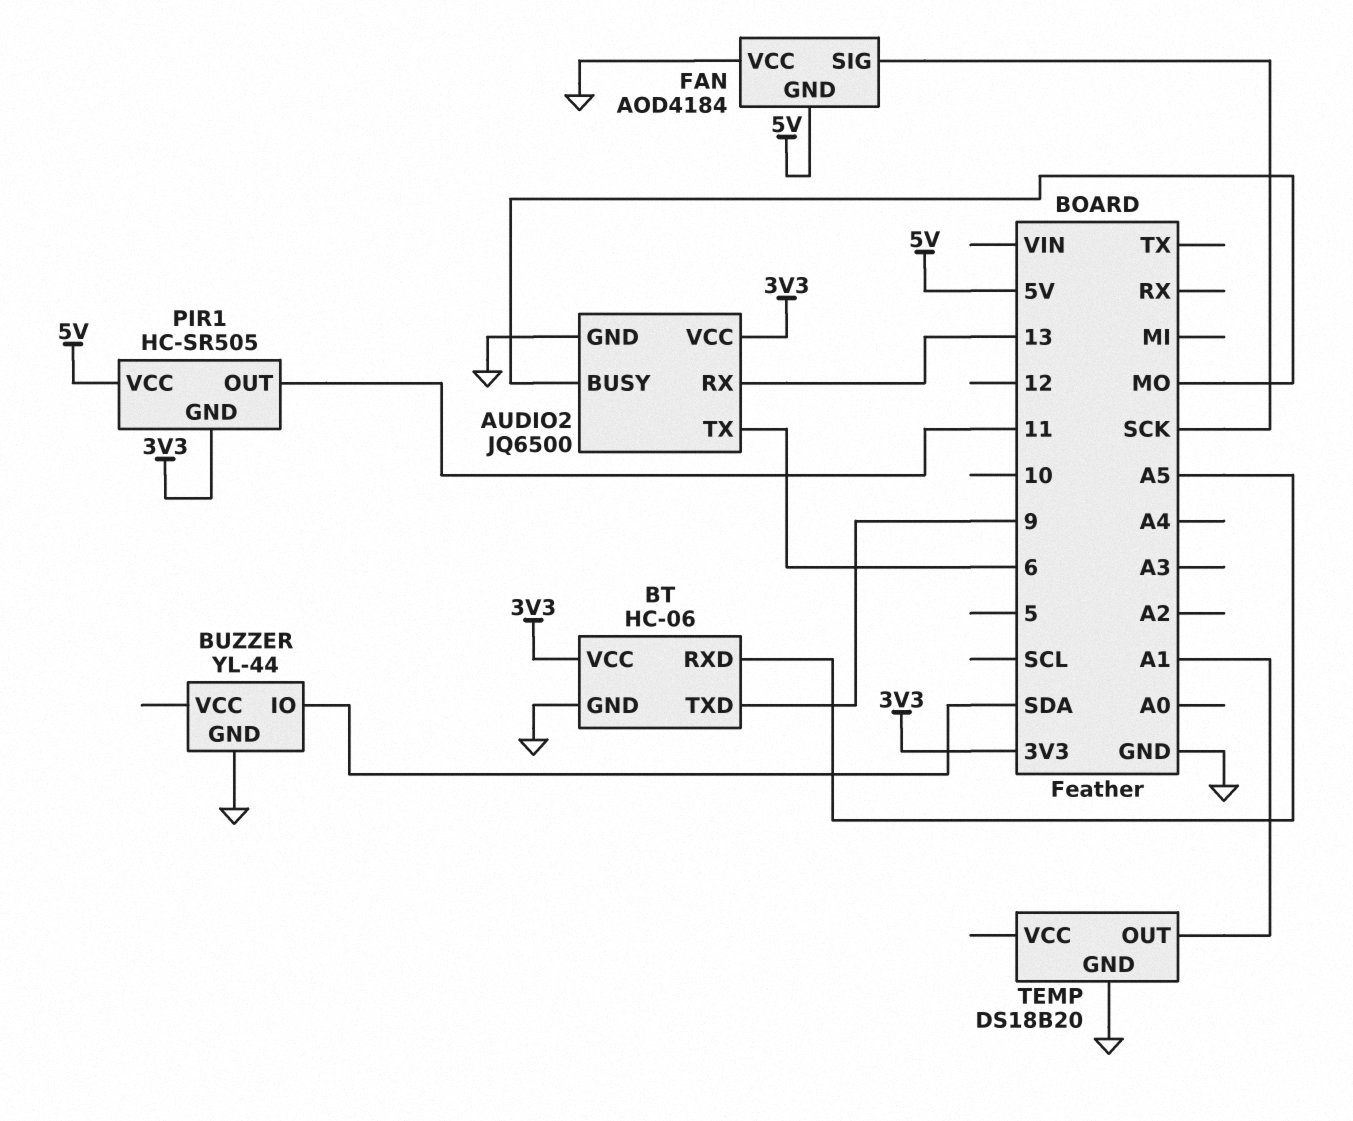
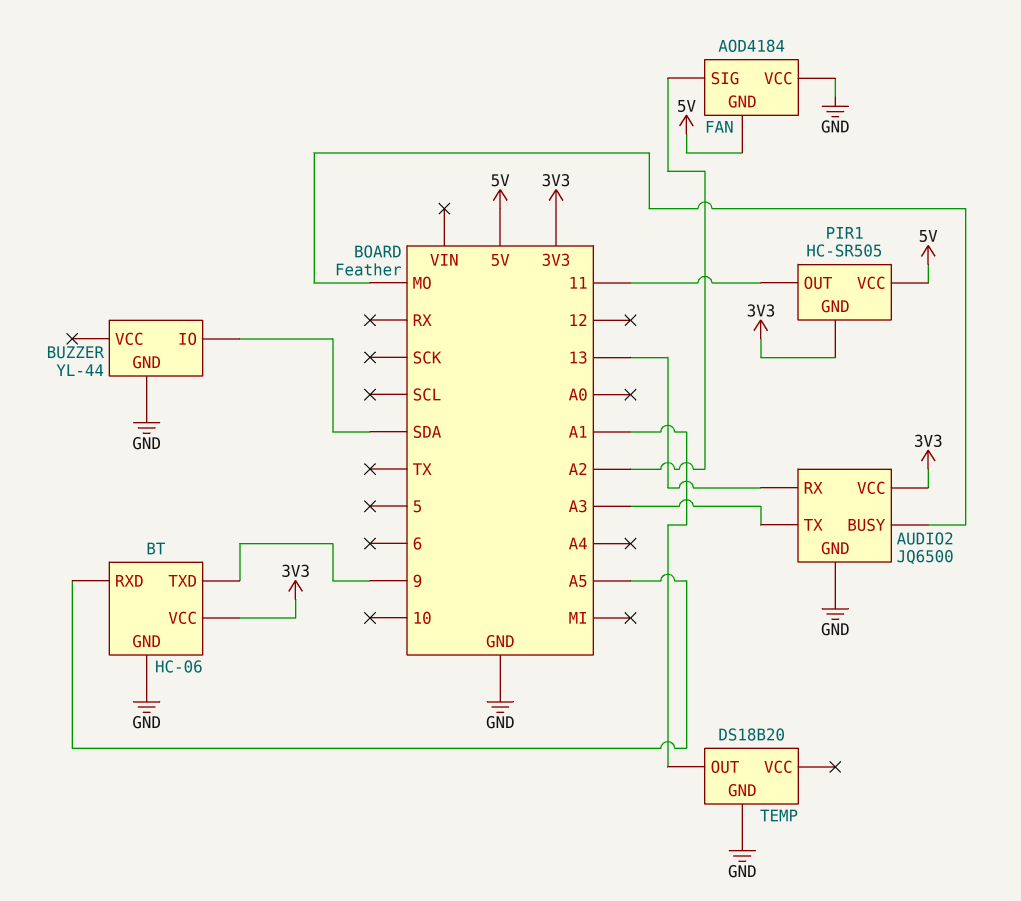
AUDIO2 pin TX: 6 -> A3
FAN pin SIG: SCK -> A2

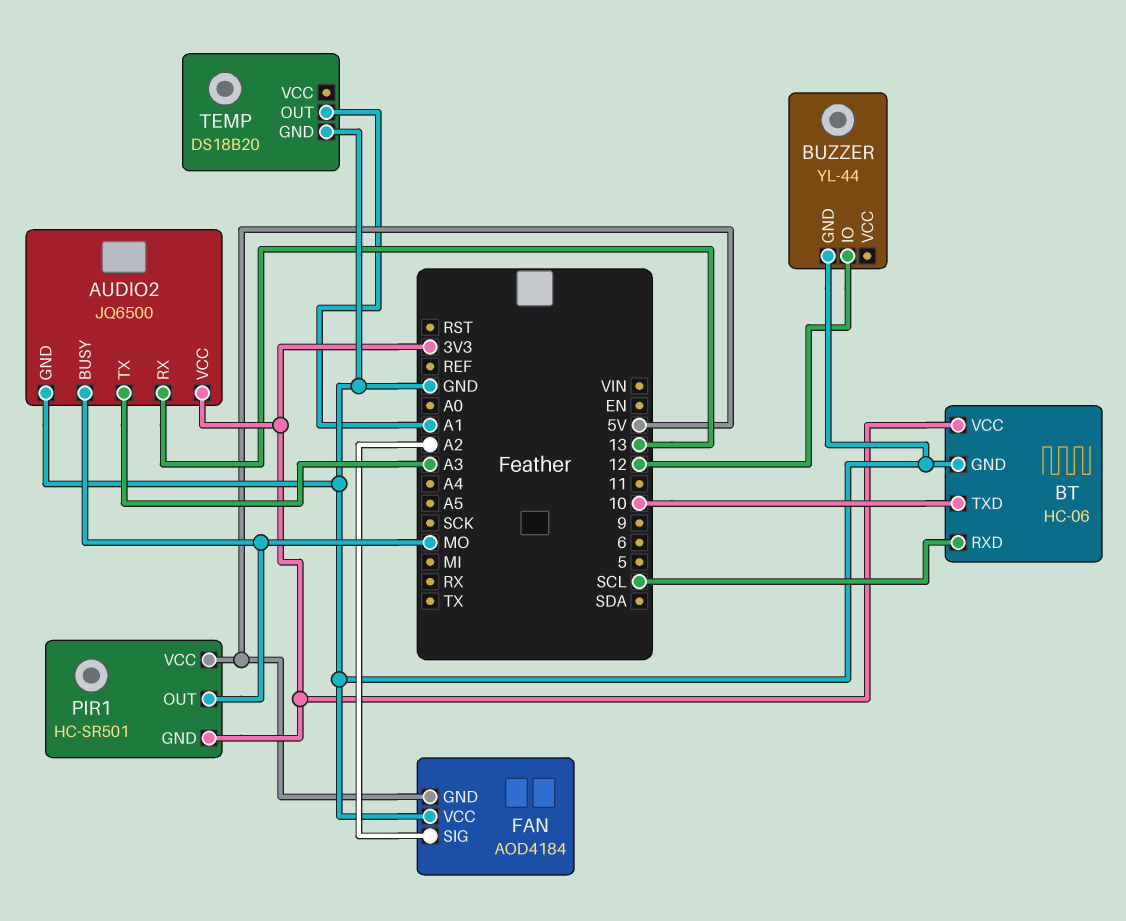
BT pin RXD: A5 -> SCL
BT pin TXD: 9 -> 10
BUZZER pin IO: SDA -> 12
PIR1: HC-SR505 -> HC-SR501
PIR1 pin OUT: 11 -> MO

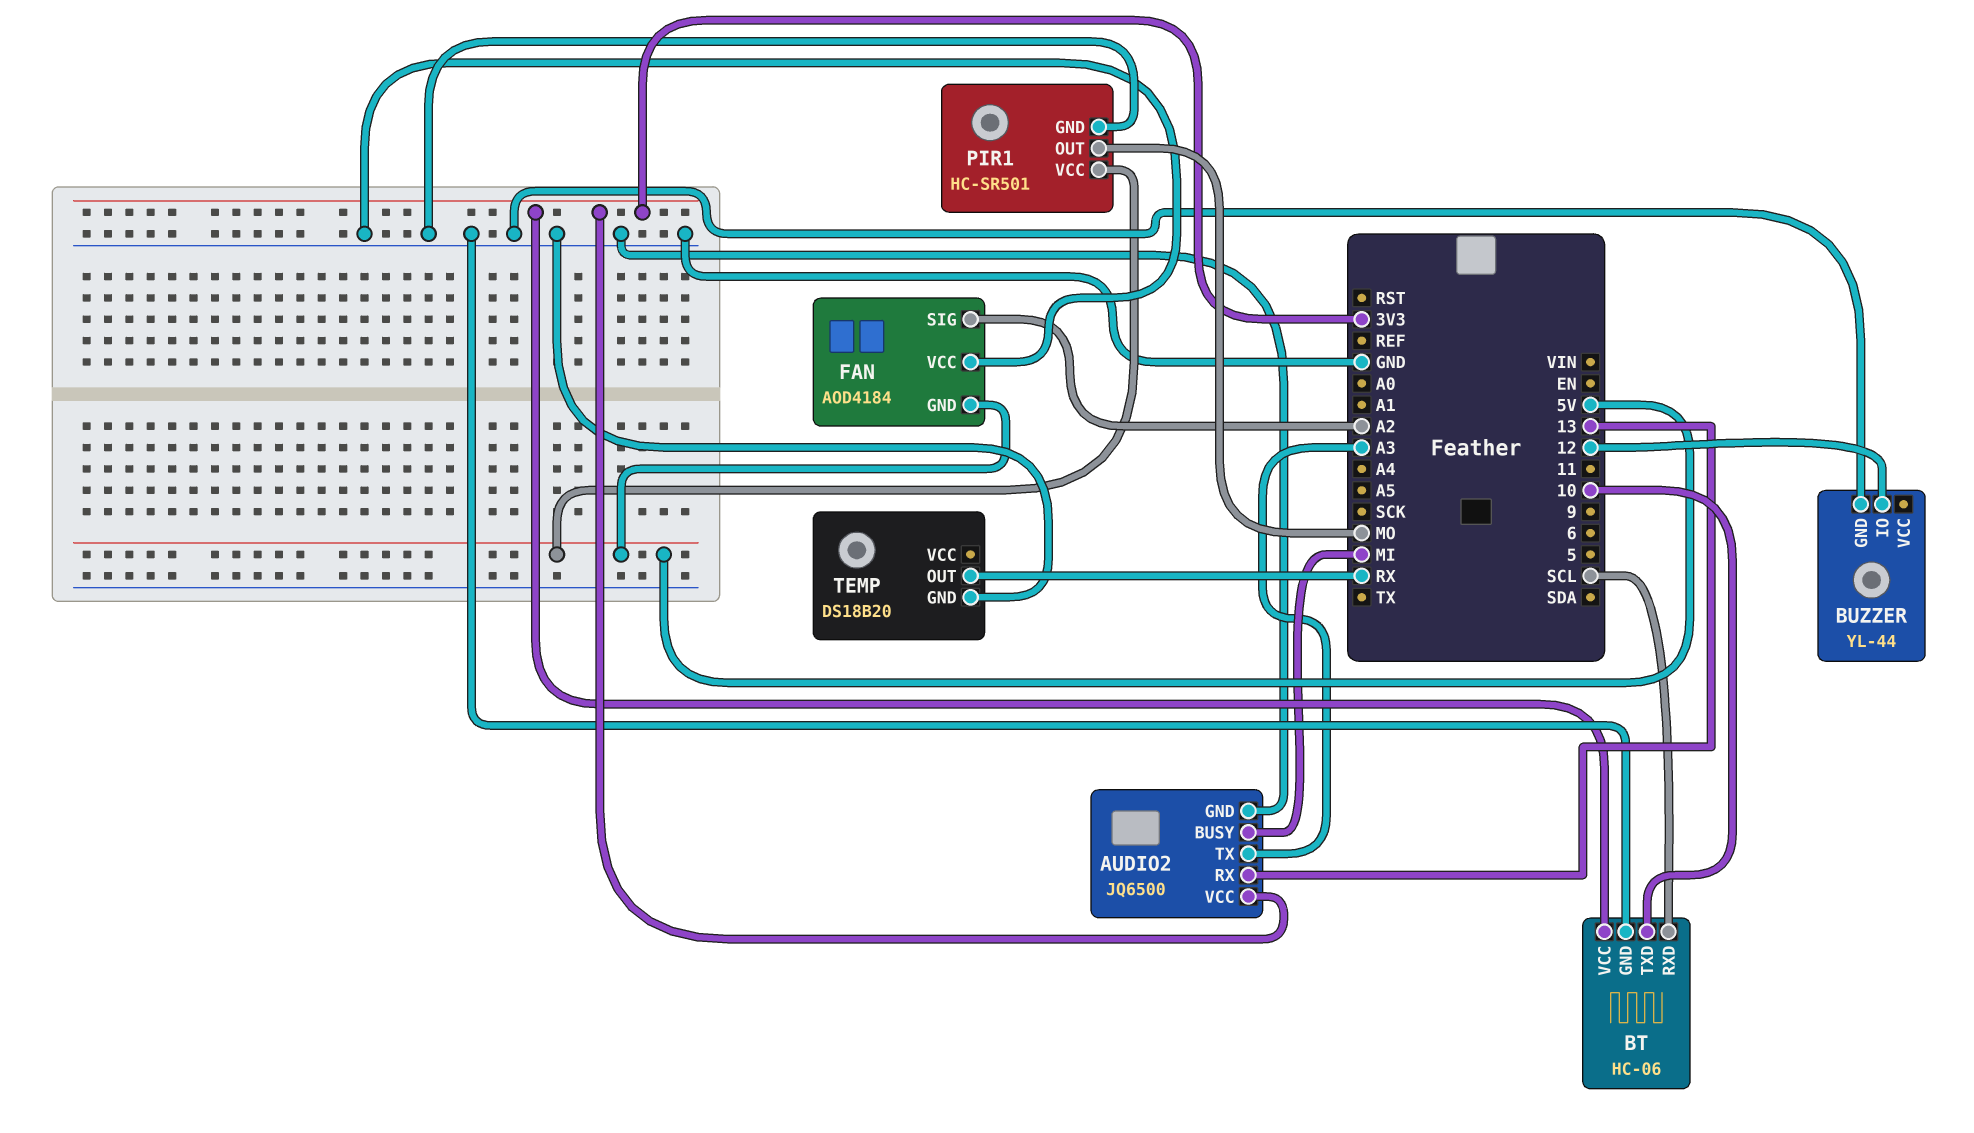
AUDIO2 pin BUSY: MO -> MI
PIR1 pin GND: 3V3 -> GND
TEMP pin OUT: A1 -> RX

